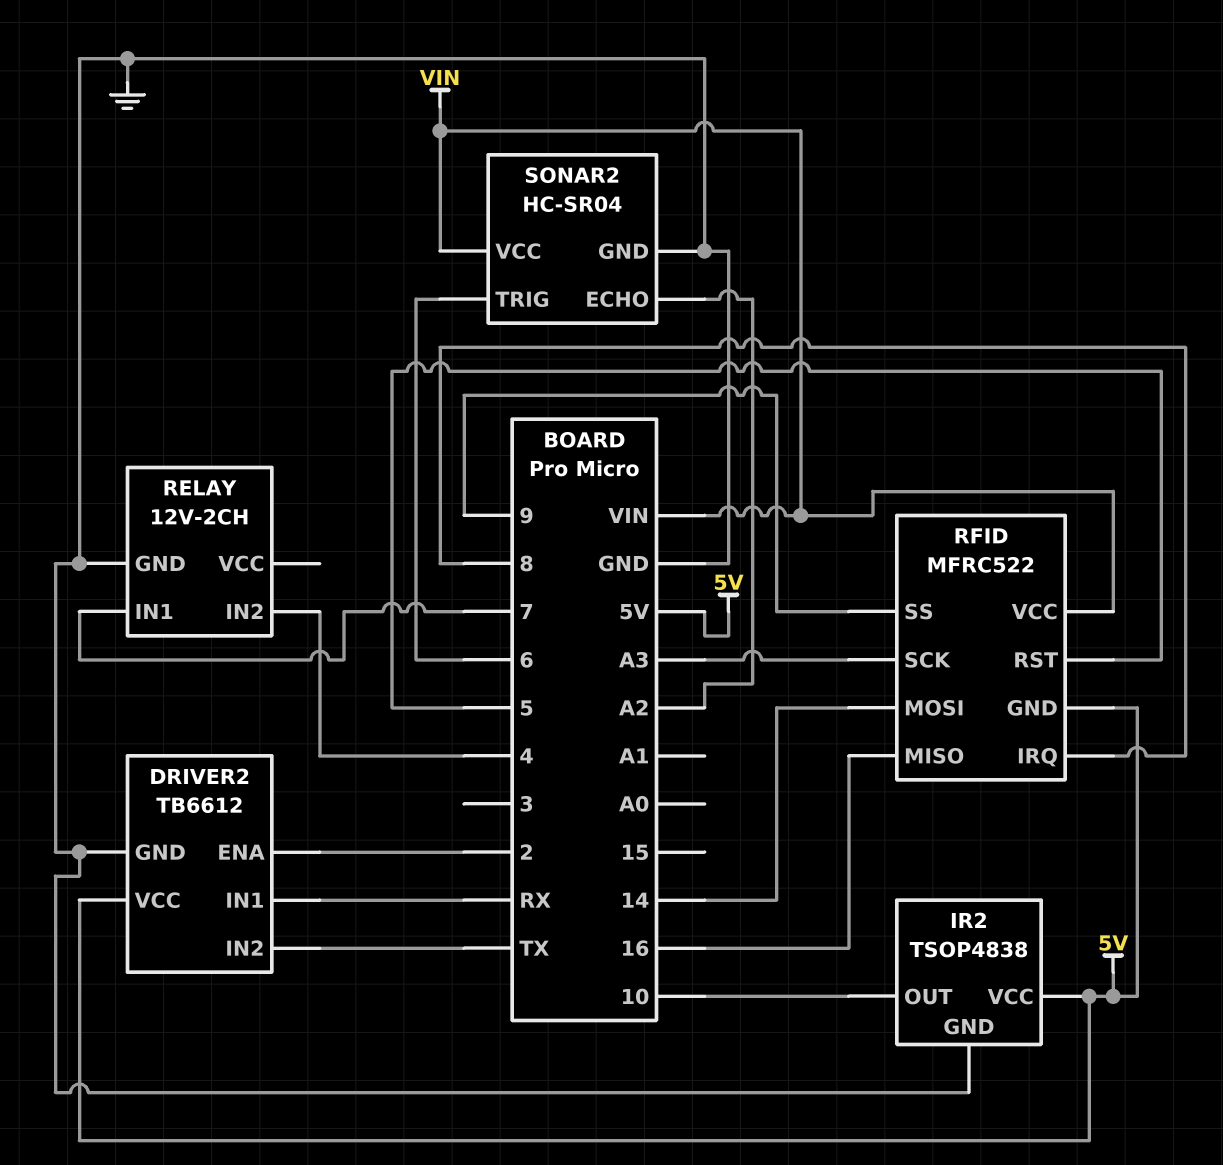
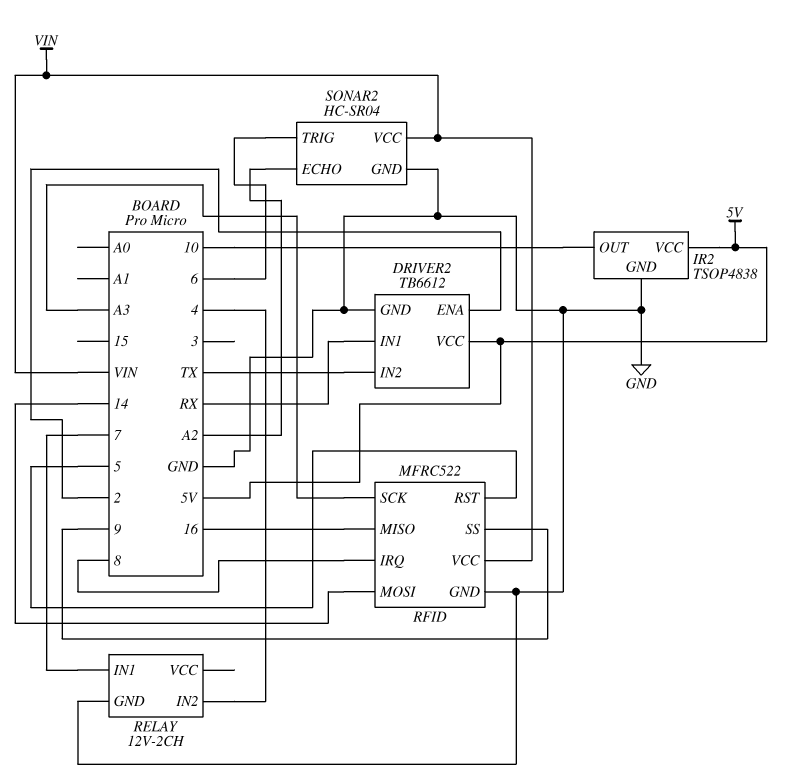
RFID pin GND: 5V -> GND

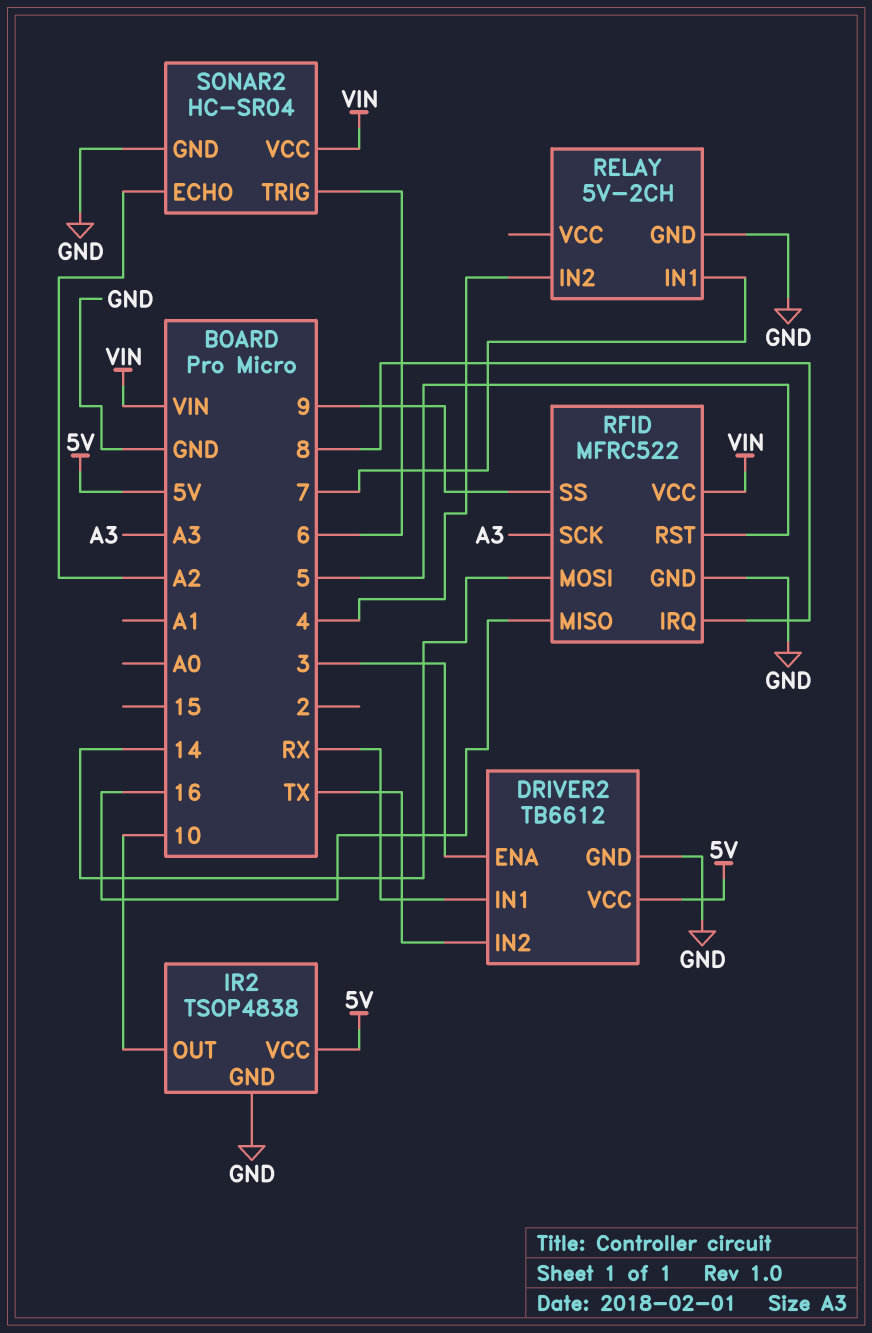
DRIVER2 pin ENA: 2 -> 3
RELAY: 12V-2CH -> 5V-2CH

